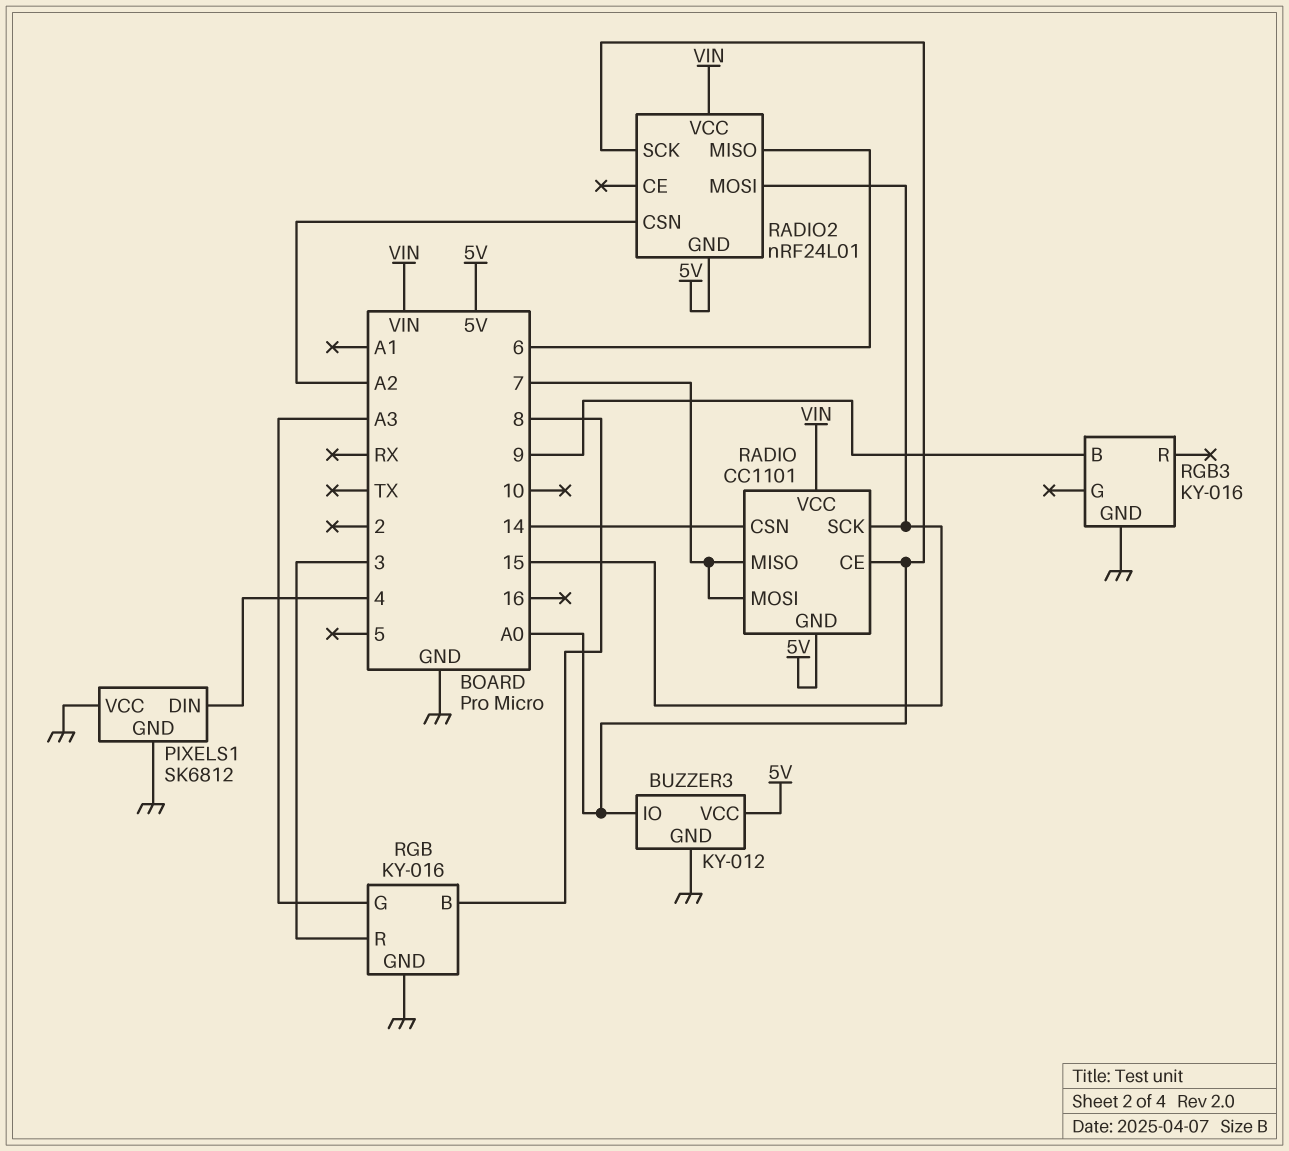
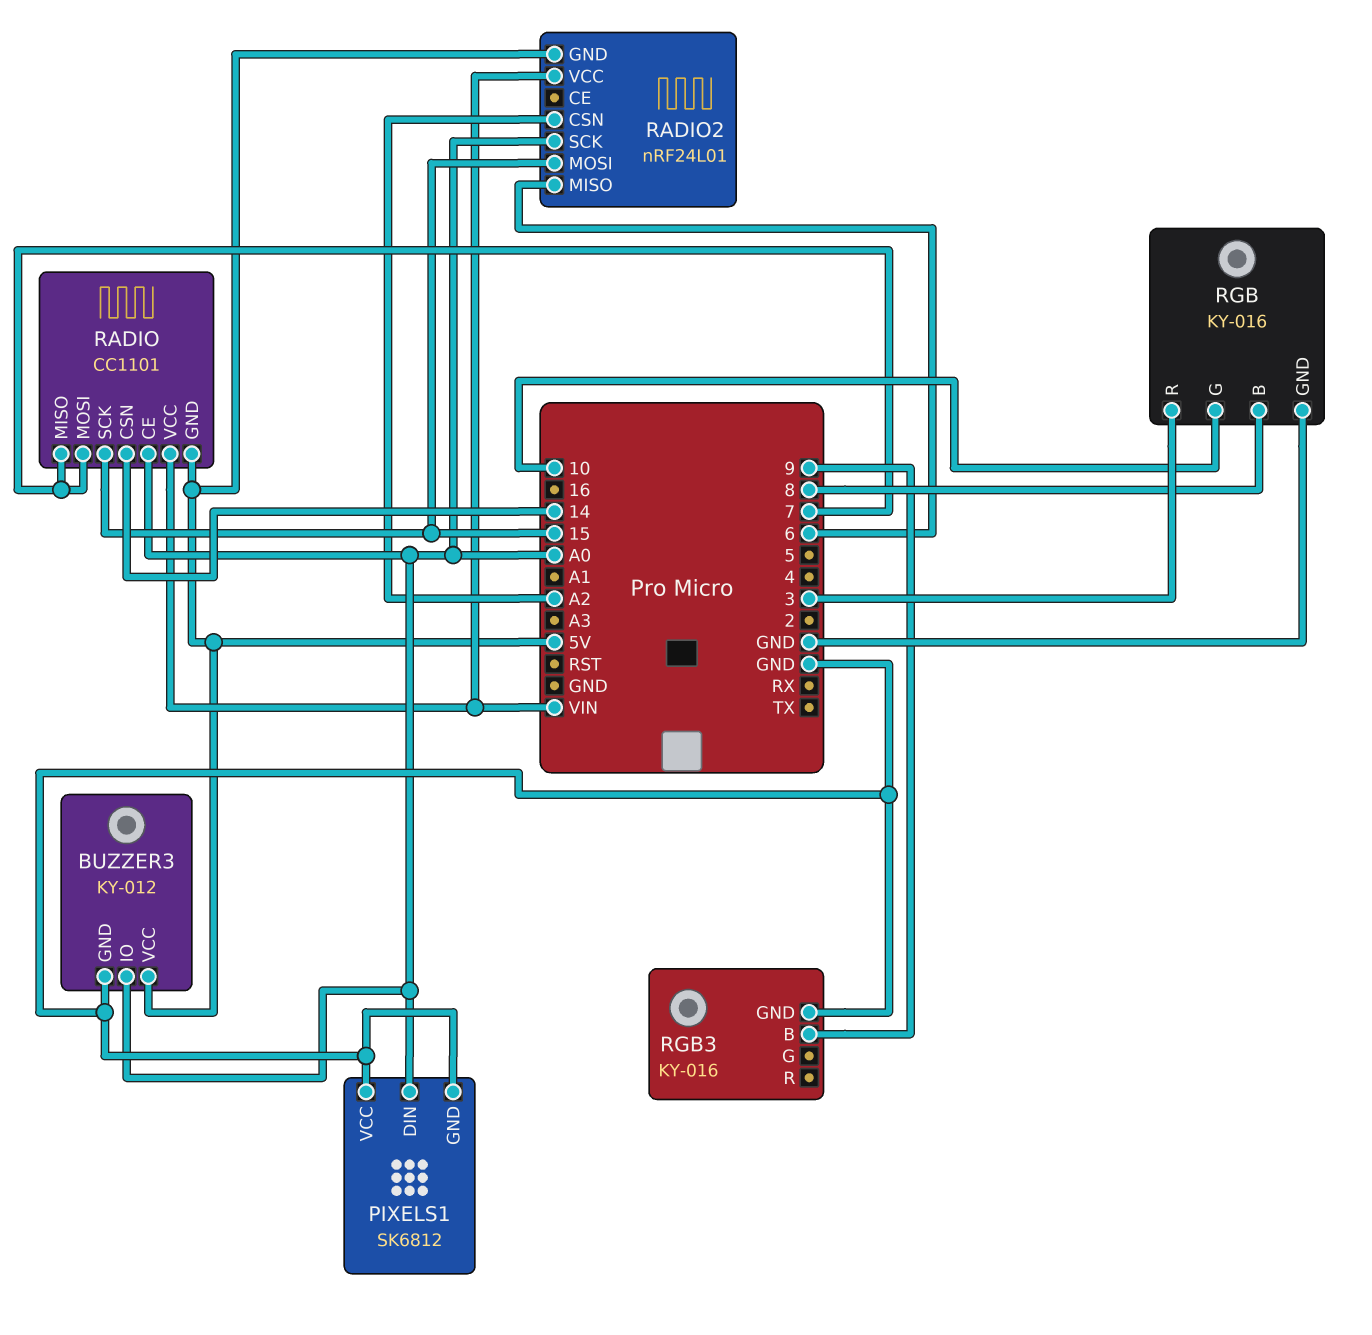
PIXELS1 pin DIN: 4 -> A0
RGB pin G: A3 -> 10

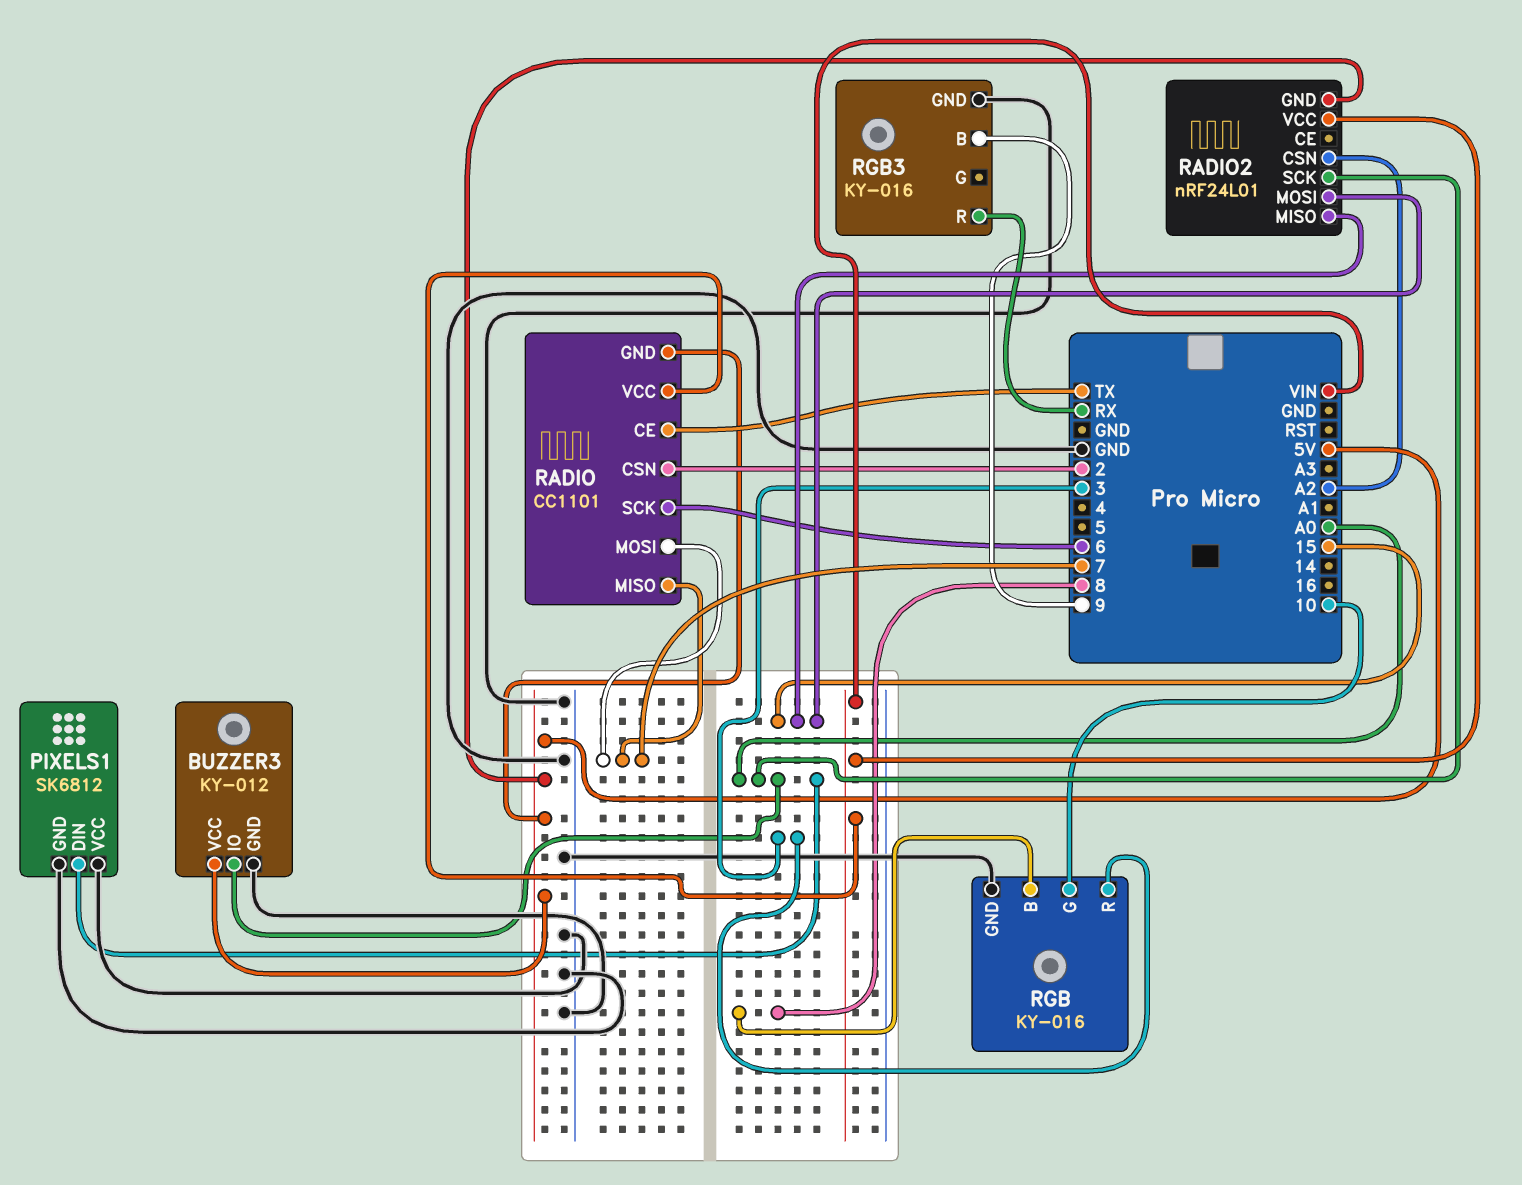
RADIO pin CE: A0 -> TX
RADIO pin CSN: 14 -> 2
RADIO pin SCK: 15 -> 6
RADIO2 pin MISO: 6 -> 15
RGB3 pin R: none -> RX

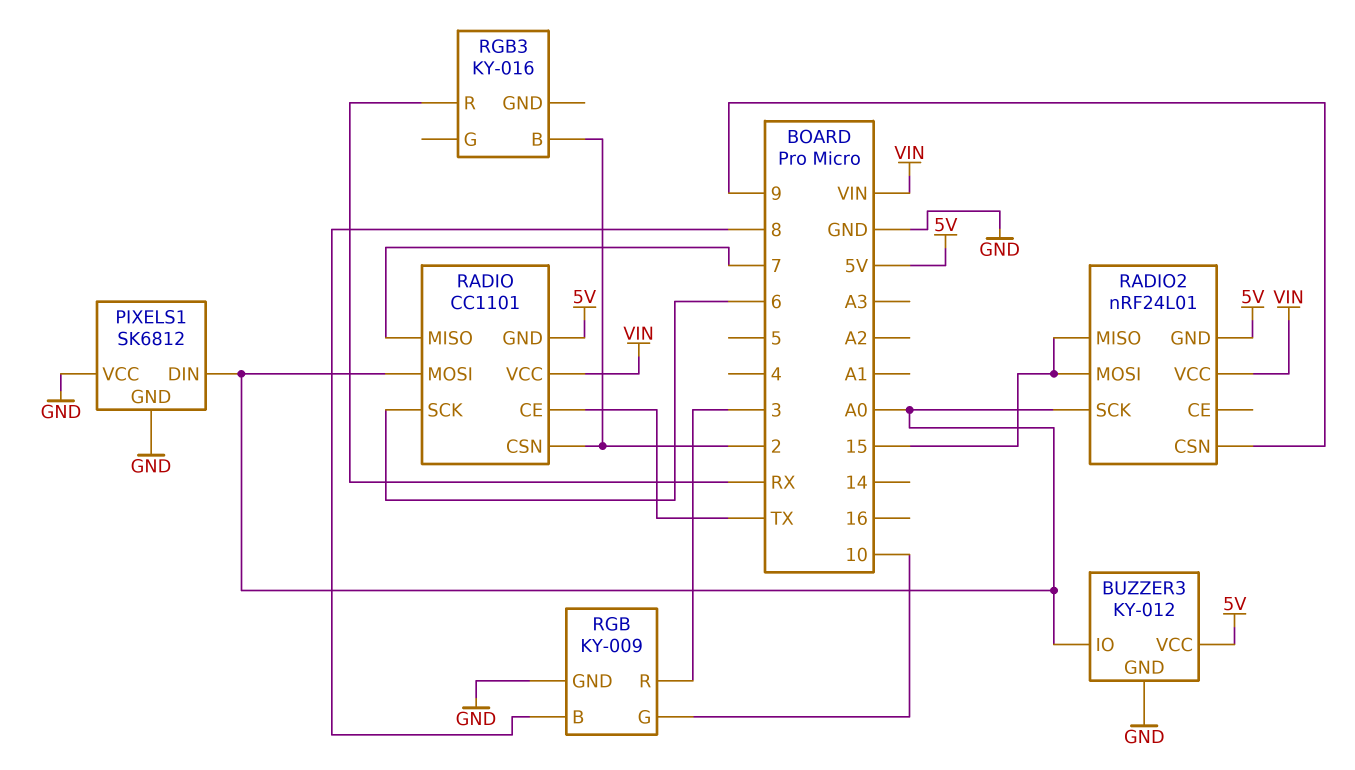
RADIO pin MOSI: 7 -> A0
RADIO2 pin CSN: A2 -> 9
RGB: KY-016 -> KY-009
RGB3 pin B: 9 -> 2
RGB3 pin GND: GND -> none

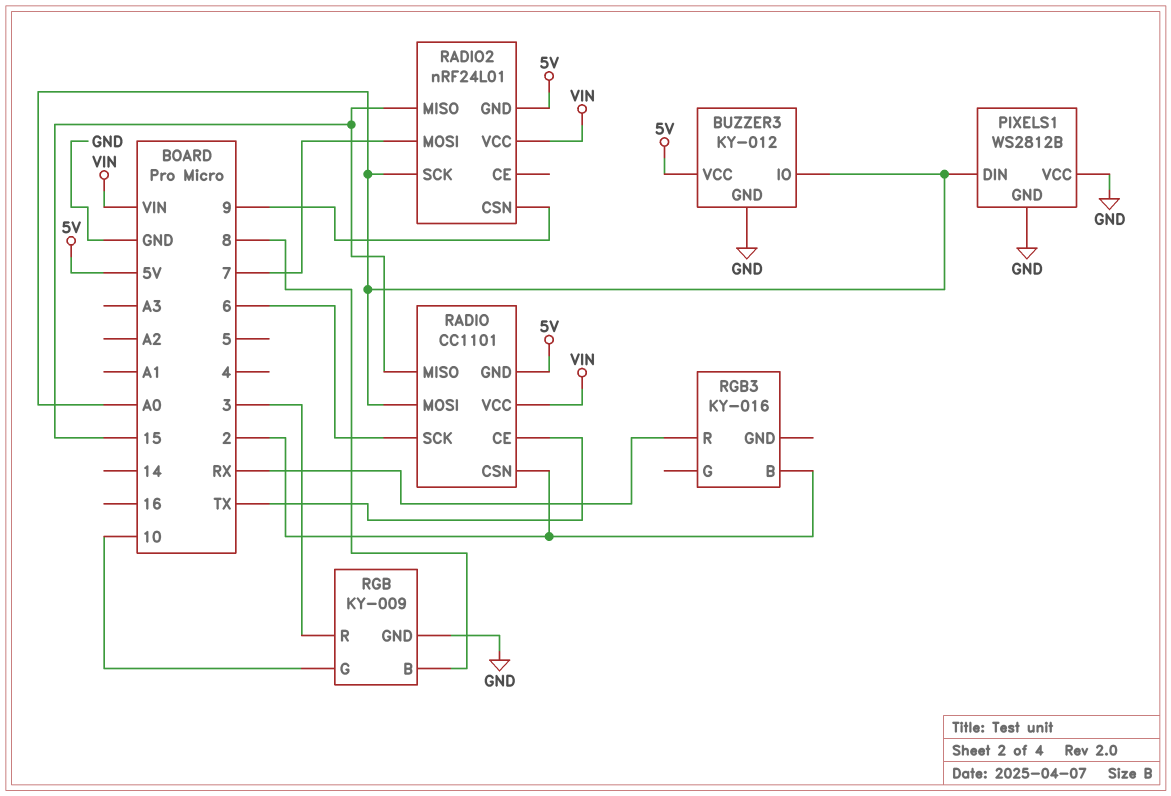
PIXELS1: SK6812 -> WS2812B
RADIO pin MISO: 7 -> 15
RADIO2 pin MOSI: 15 -> 7

